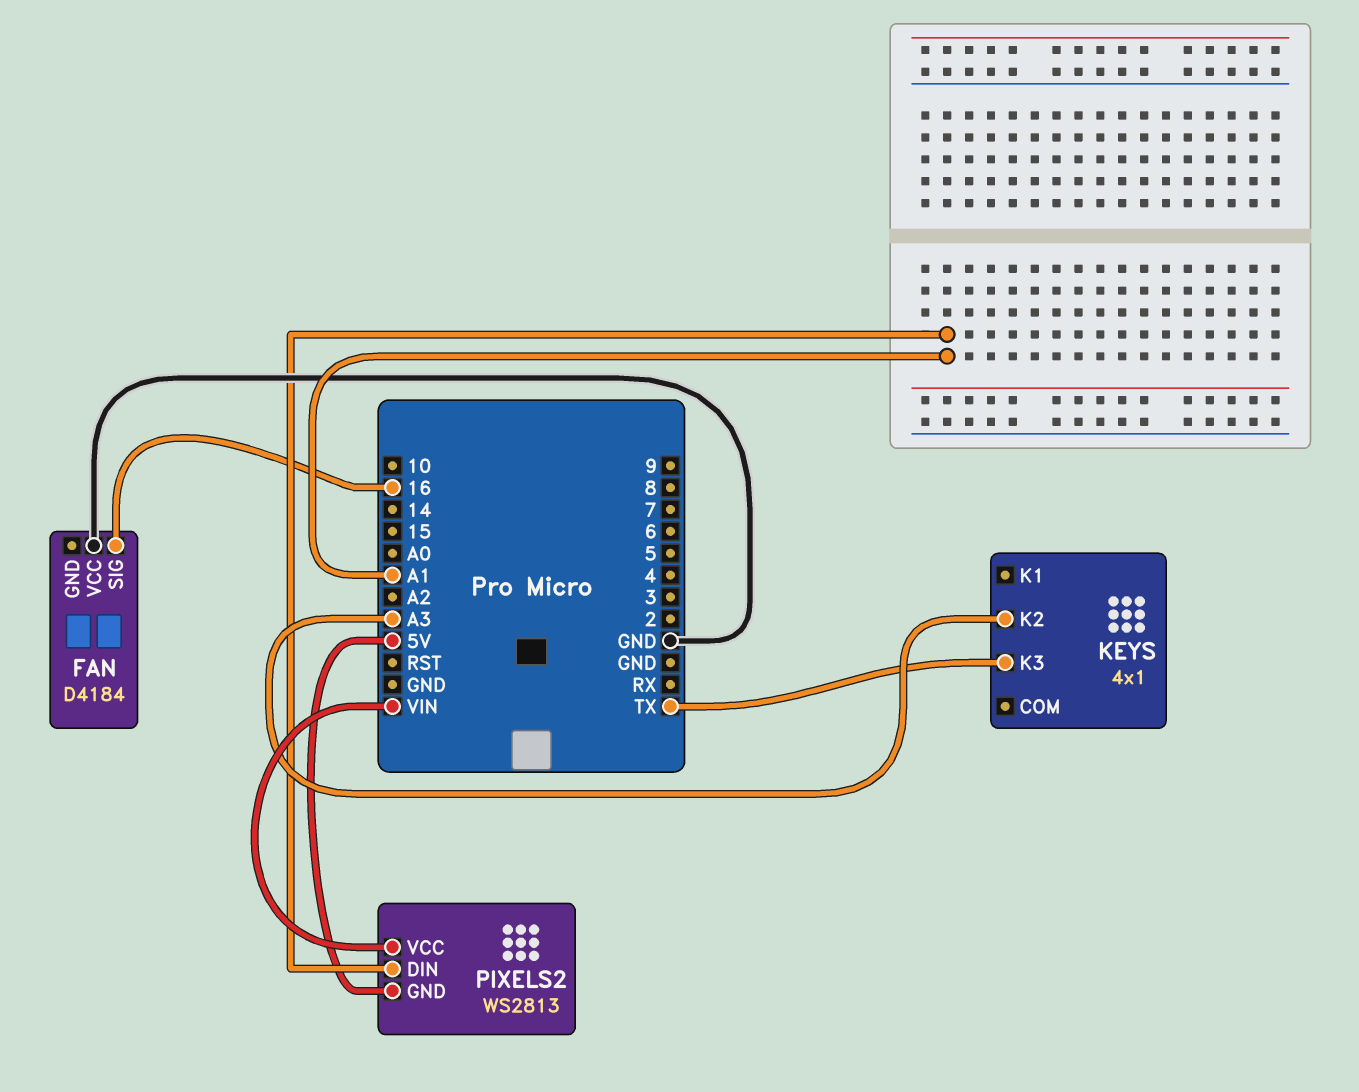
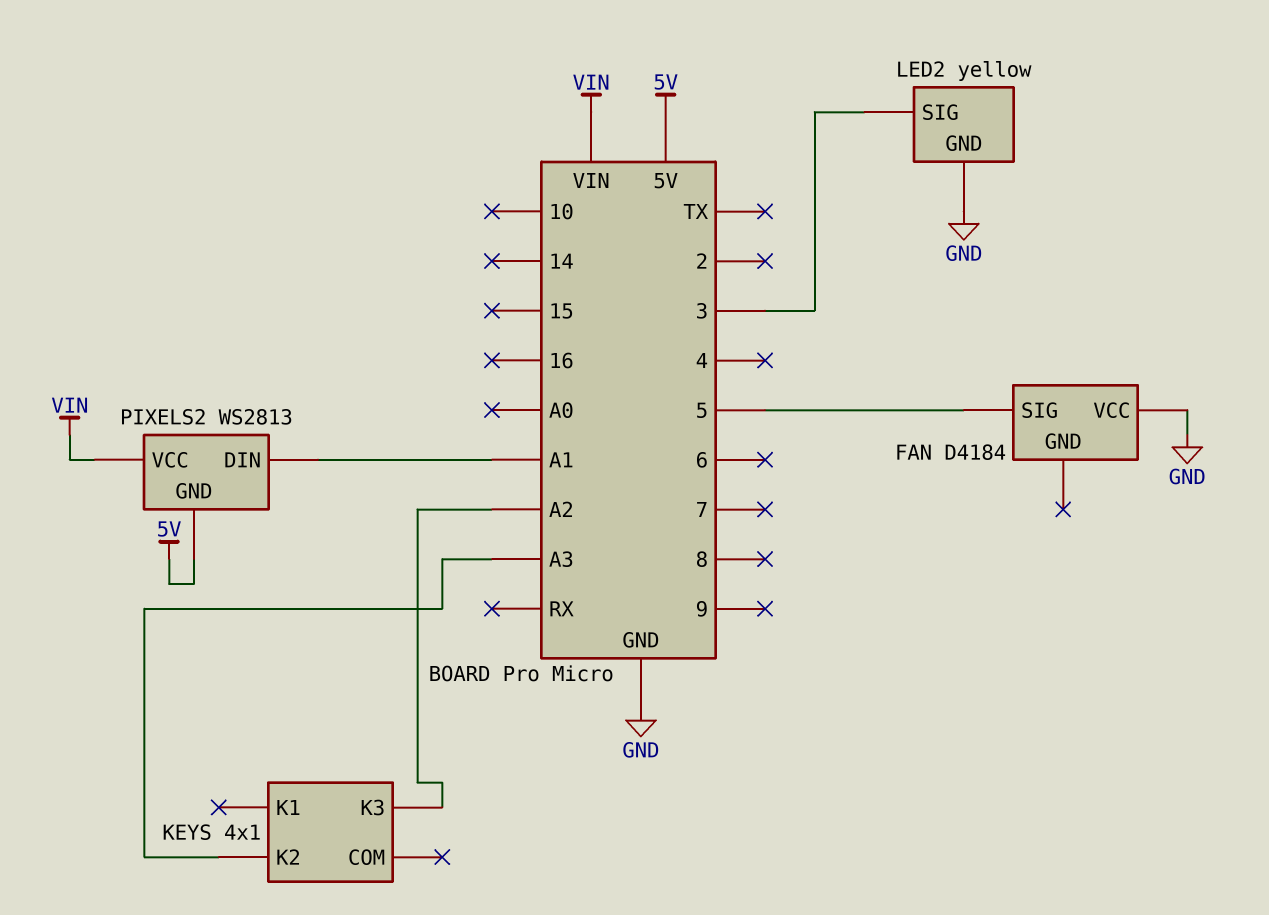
FAN pin SIG: 16 -> 5
KEYS pin K3: TX -> A2
LED2: none -> yellow
LED2 pin GND: none -> GND
LED2 pin SIG: none -> 3

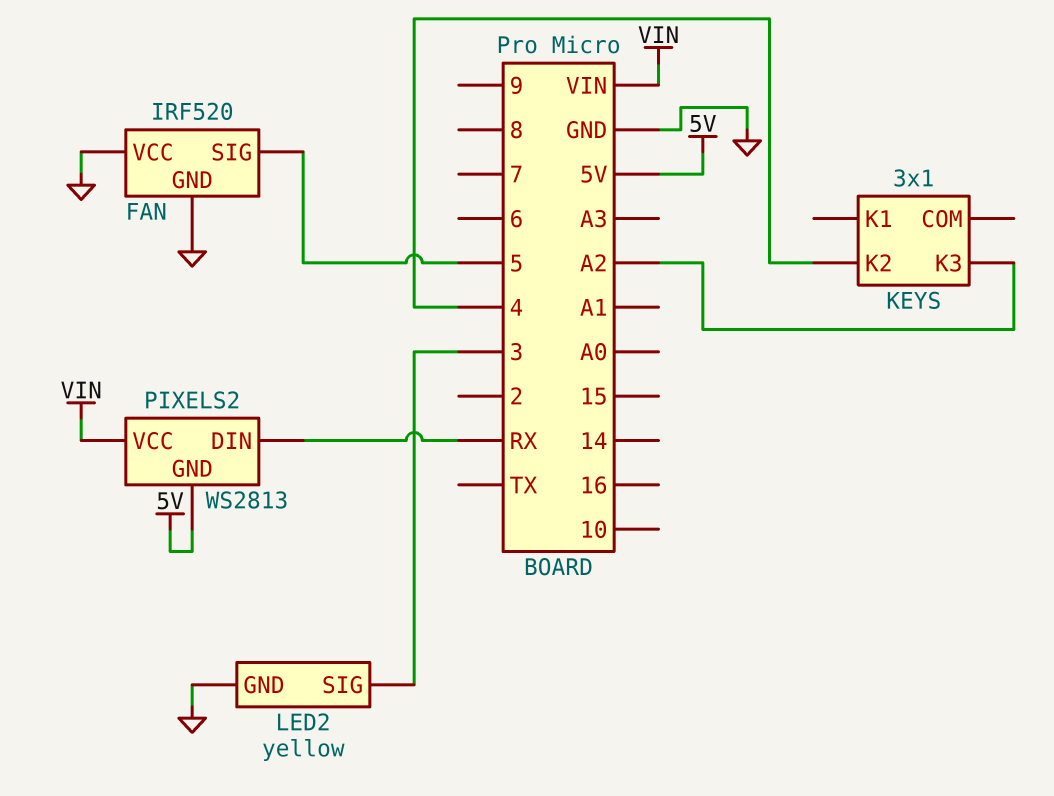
FAN: D4184 -> IRF520
FAN pin GND: none -> GND
KEYS: 4x1 -> 3x1
KEYS pin K2: A3 -> 4
PIXELS2 pin DIN: A1 -> RX

